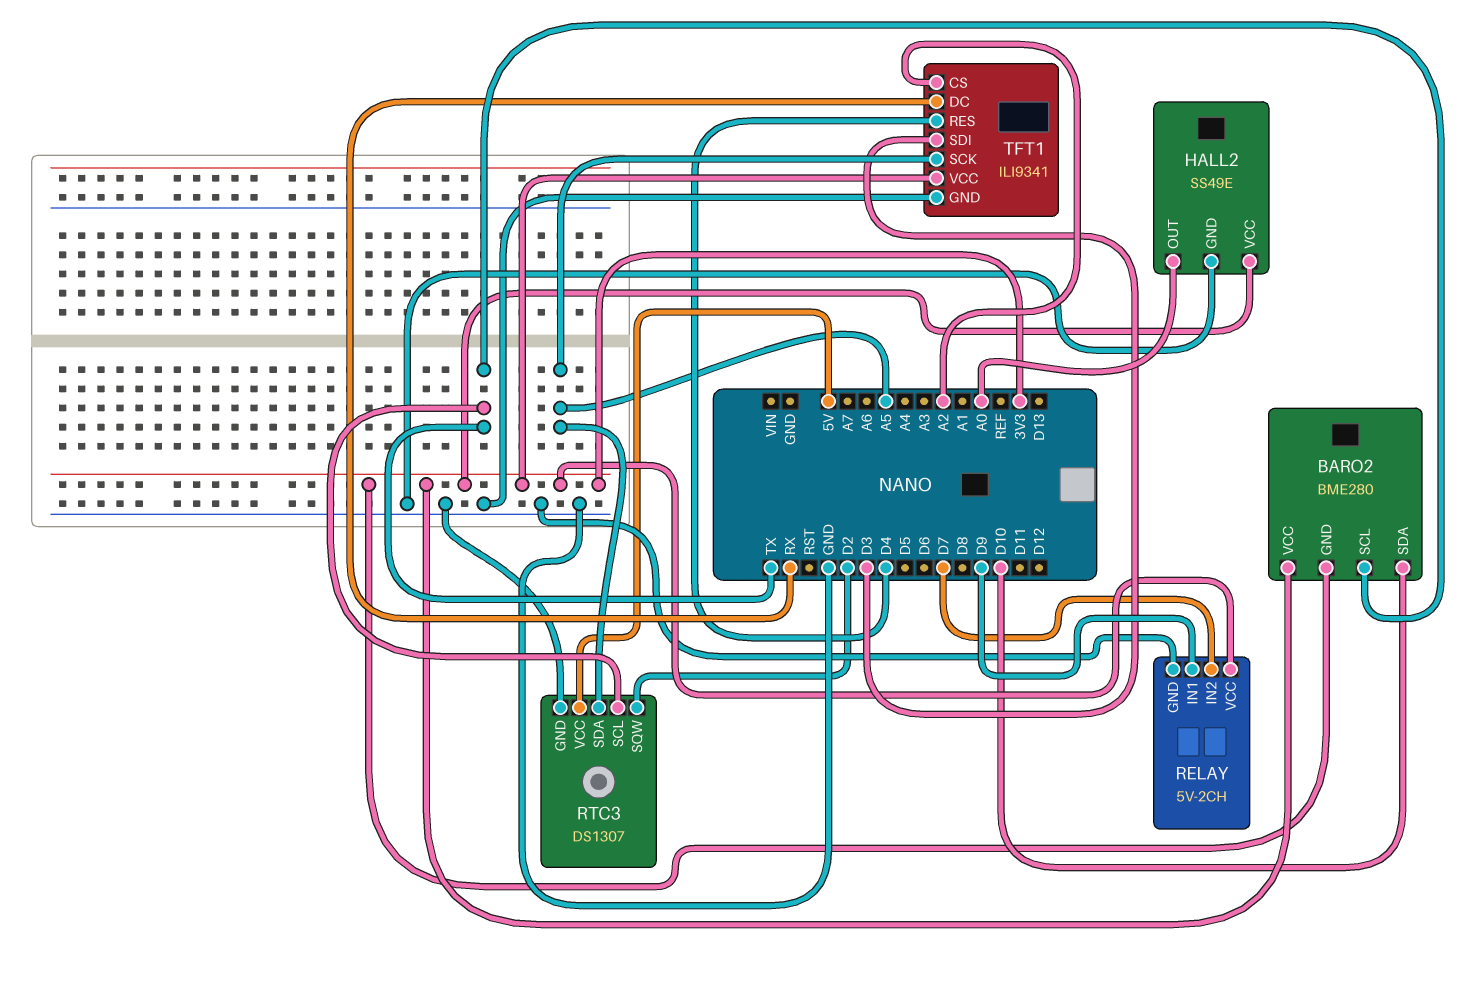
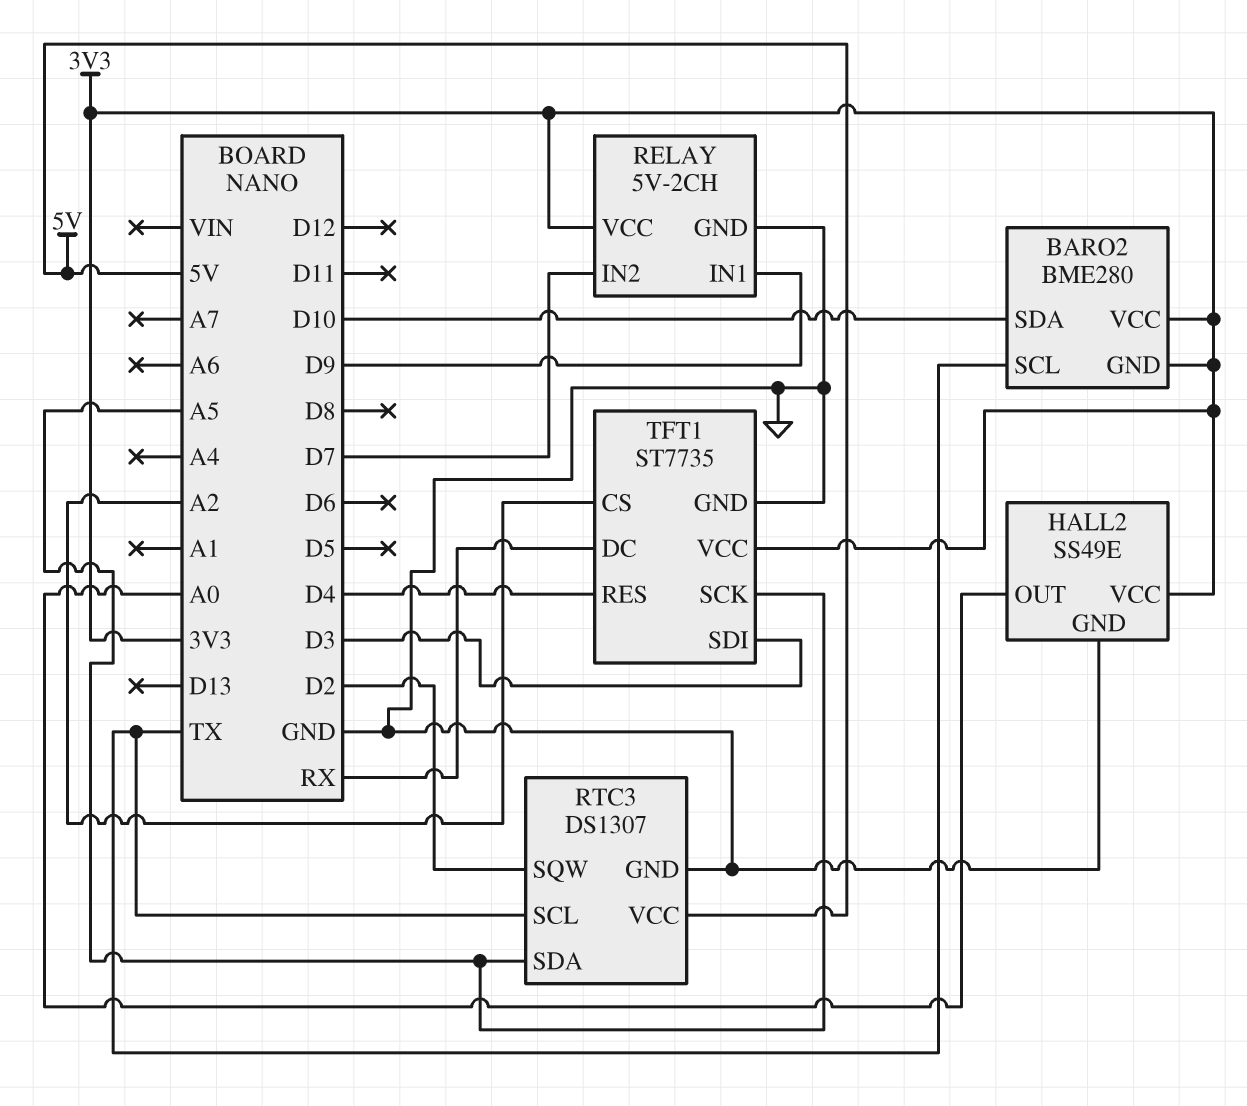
TFT1: ILI9341 -> ST7735

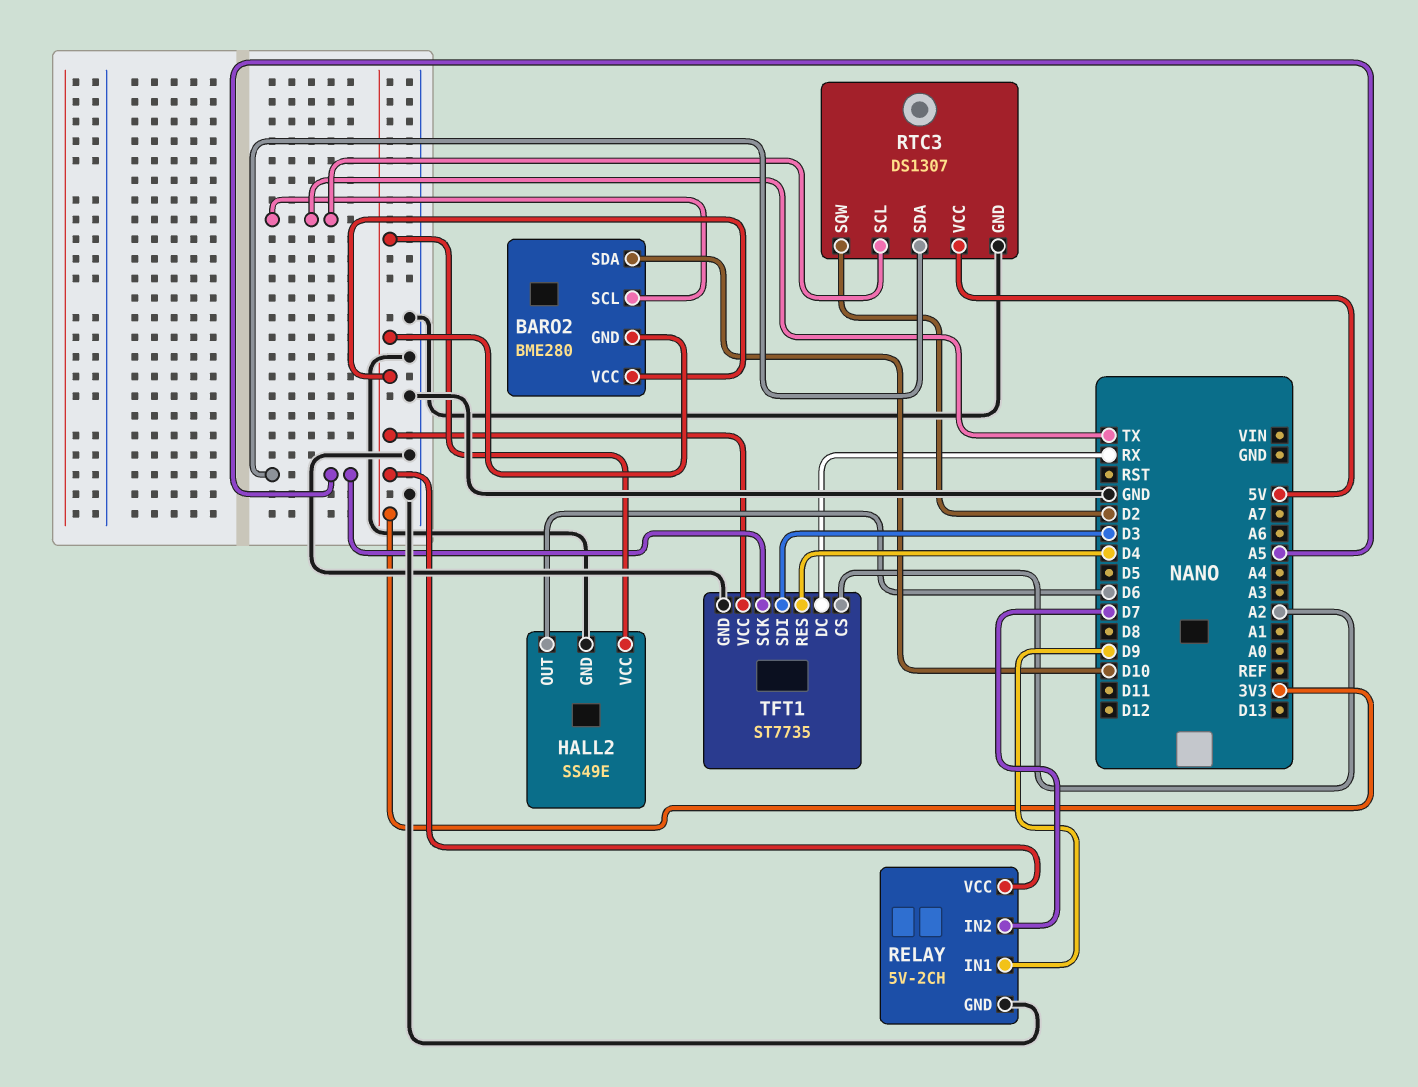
HALL2 pin OUT: A0 -> D6

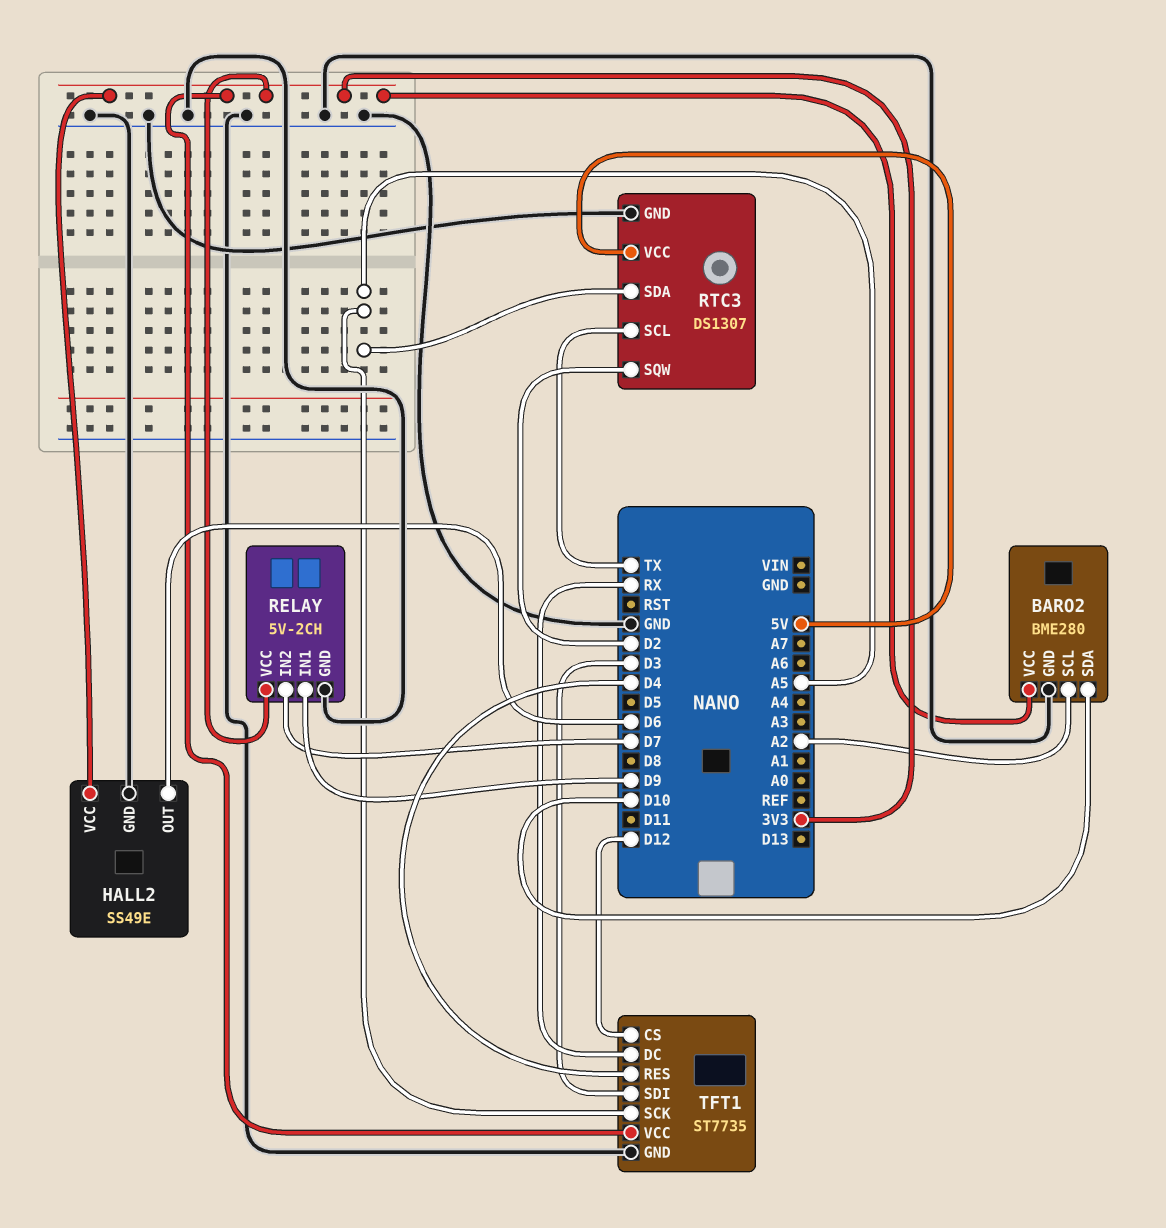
BARO2 pin GND: 3V3 -> GND
BARO2 pin SCL: TX -> A2
TFT1 pin CS: A2 -> D12

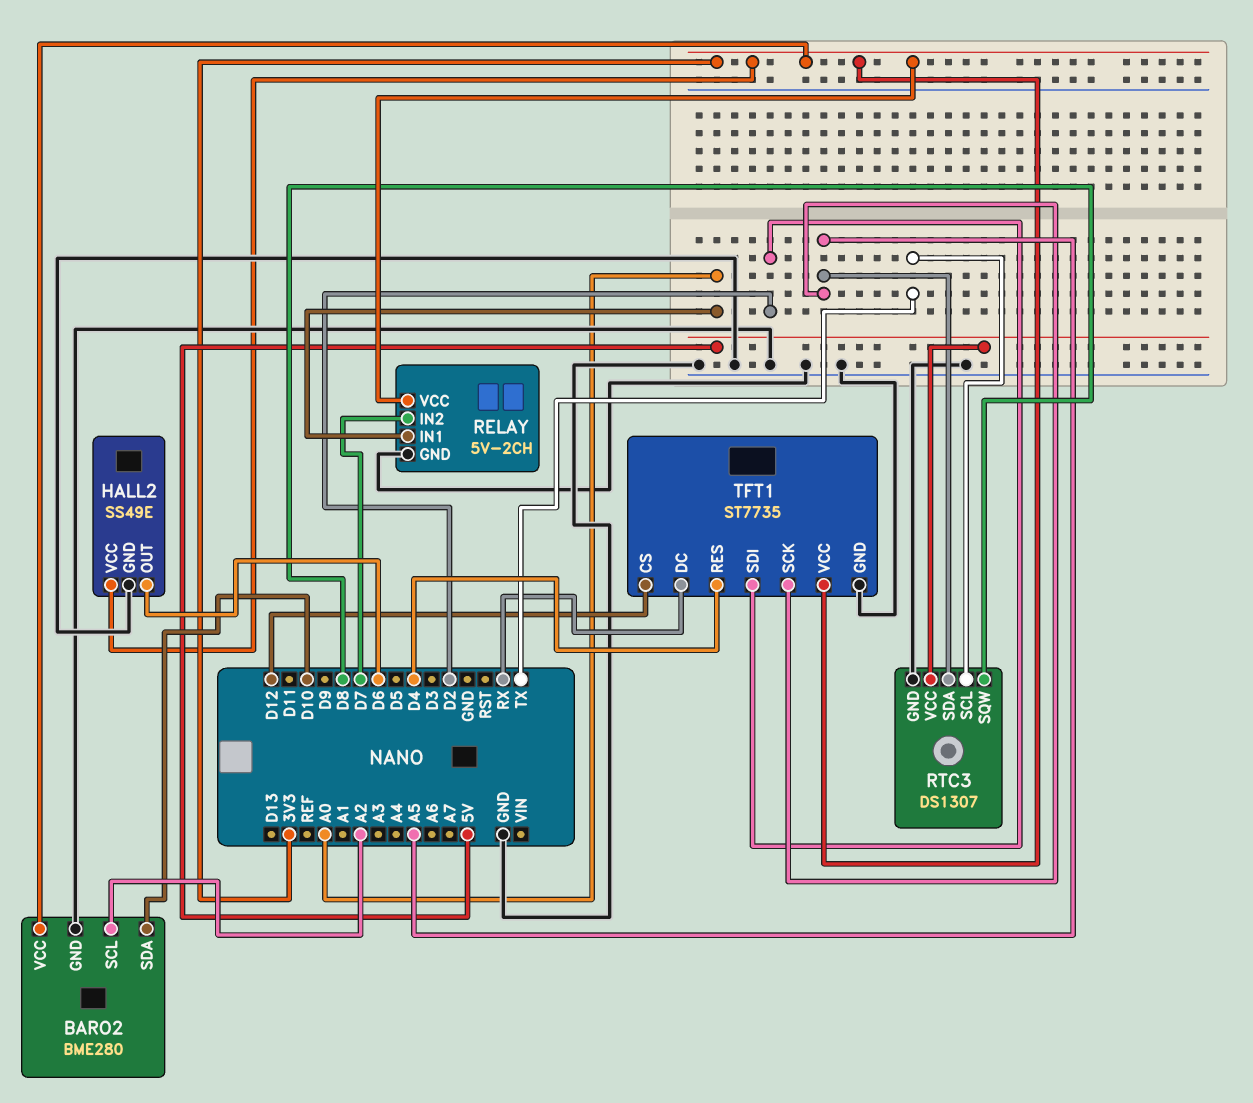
RELAY pin IN1: D9 -> A0
RTC3 pin SQW: D2 -> D8
TFT1 pin SDI: D3 -> D2

